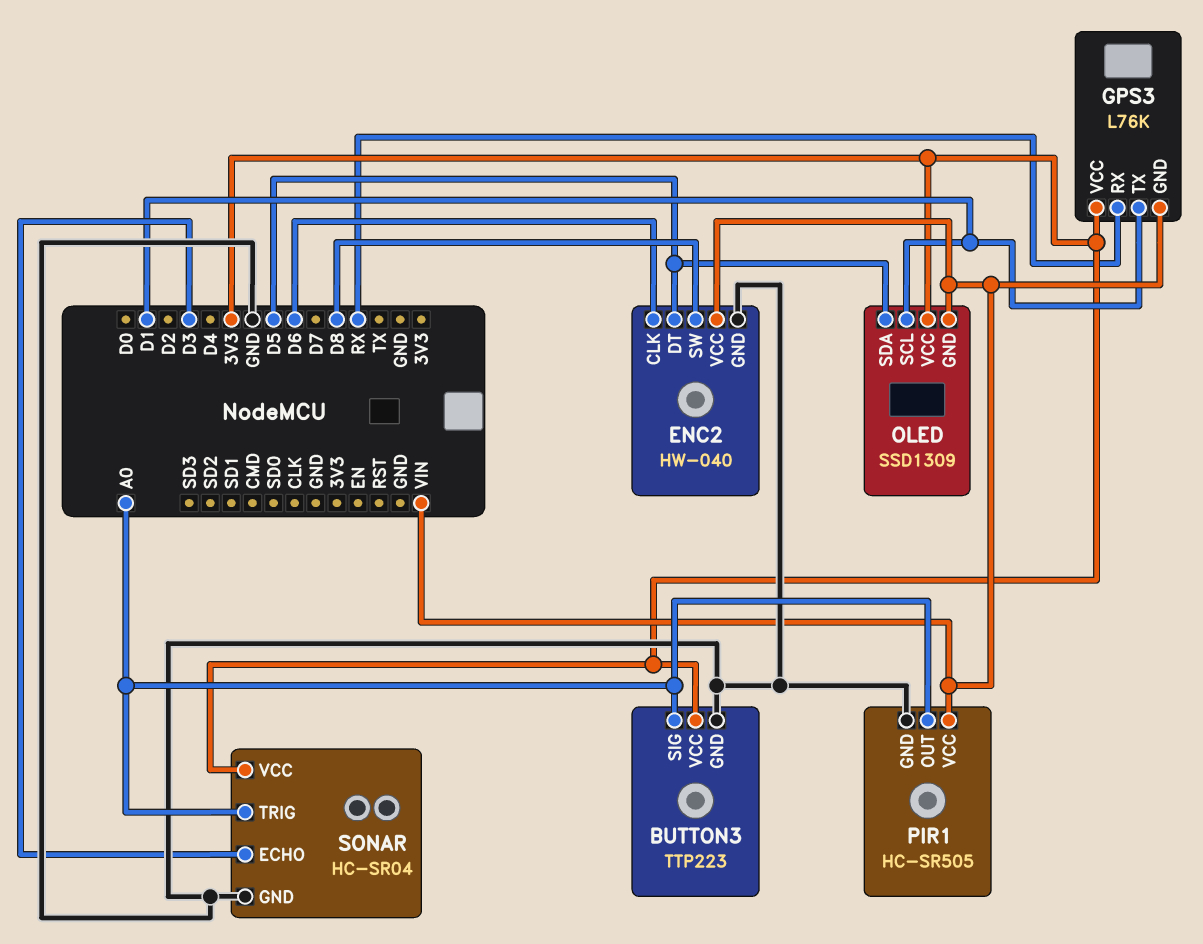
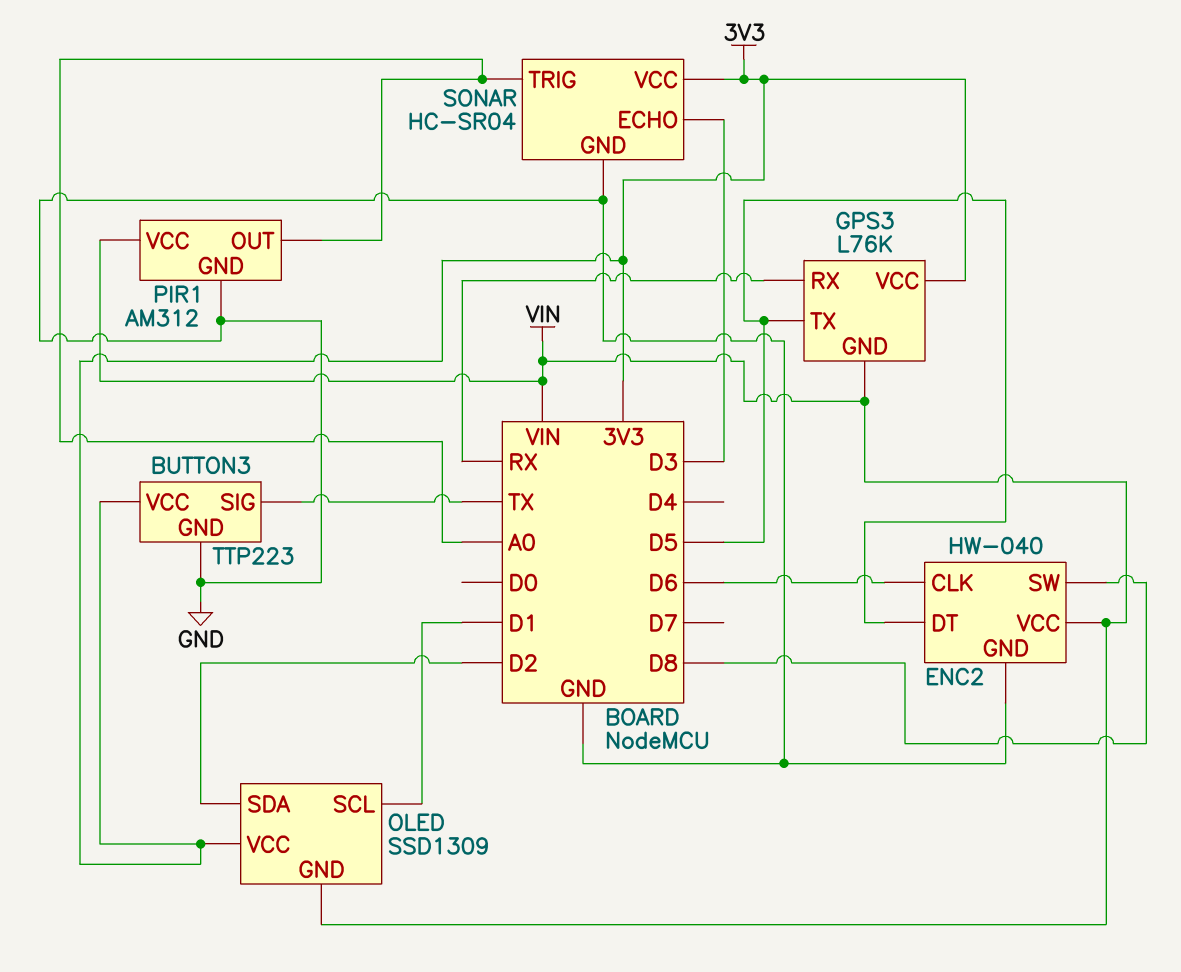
BUTTON3 pin SIG: A0 -> TX
GPS3 pin TX: D1 -> D5
OLED pin SDA: D5 -> D2
PIR1: HC-SR505 -> AM312

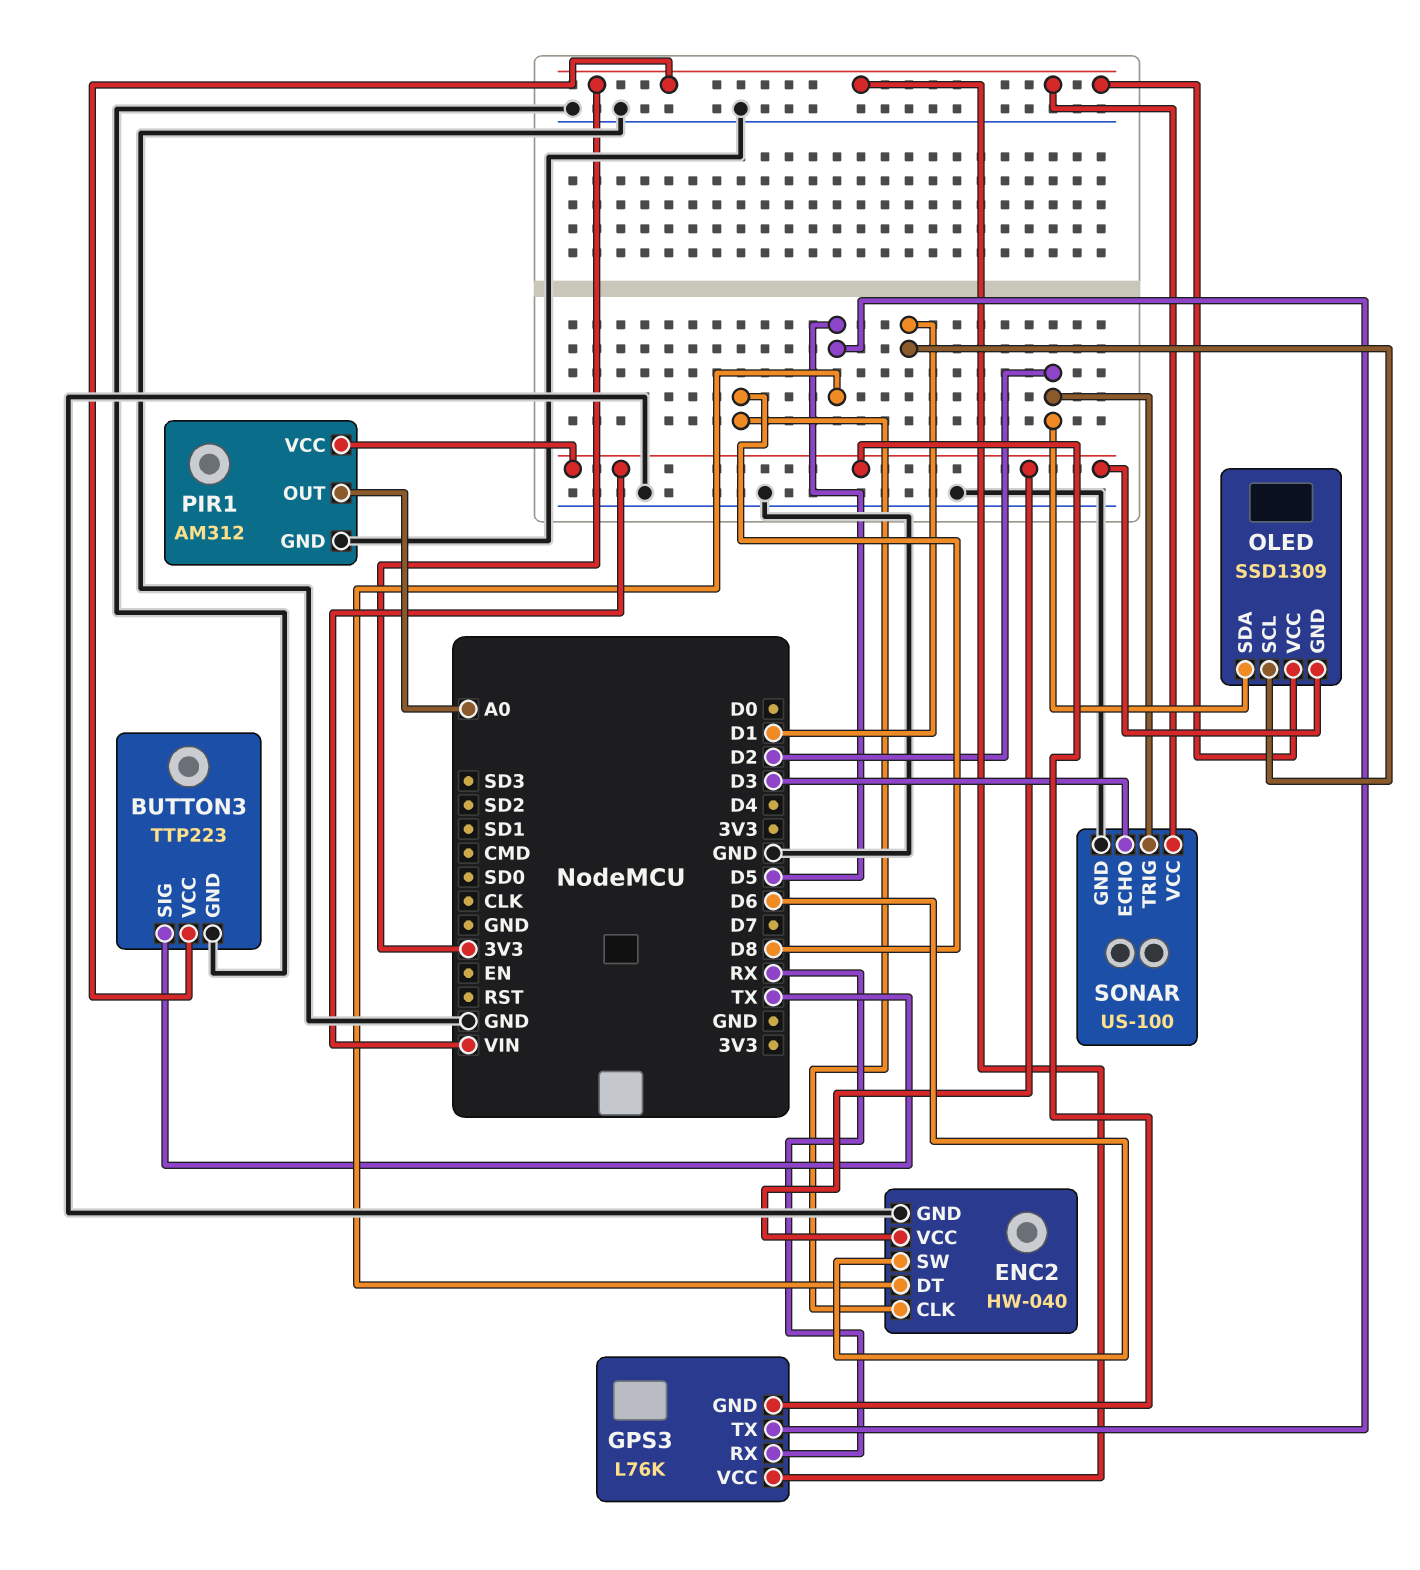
ENC2 pin CLK: D6 -> D8
ENC2 pin SW: D8 -> D6
SONAR: HC-SR04 -> US-100
SONAR pin TRIG: A0 -> D2

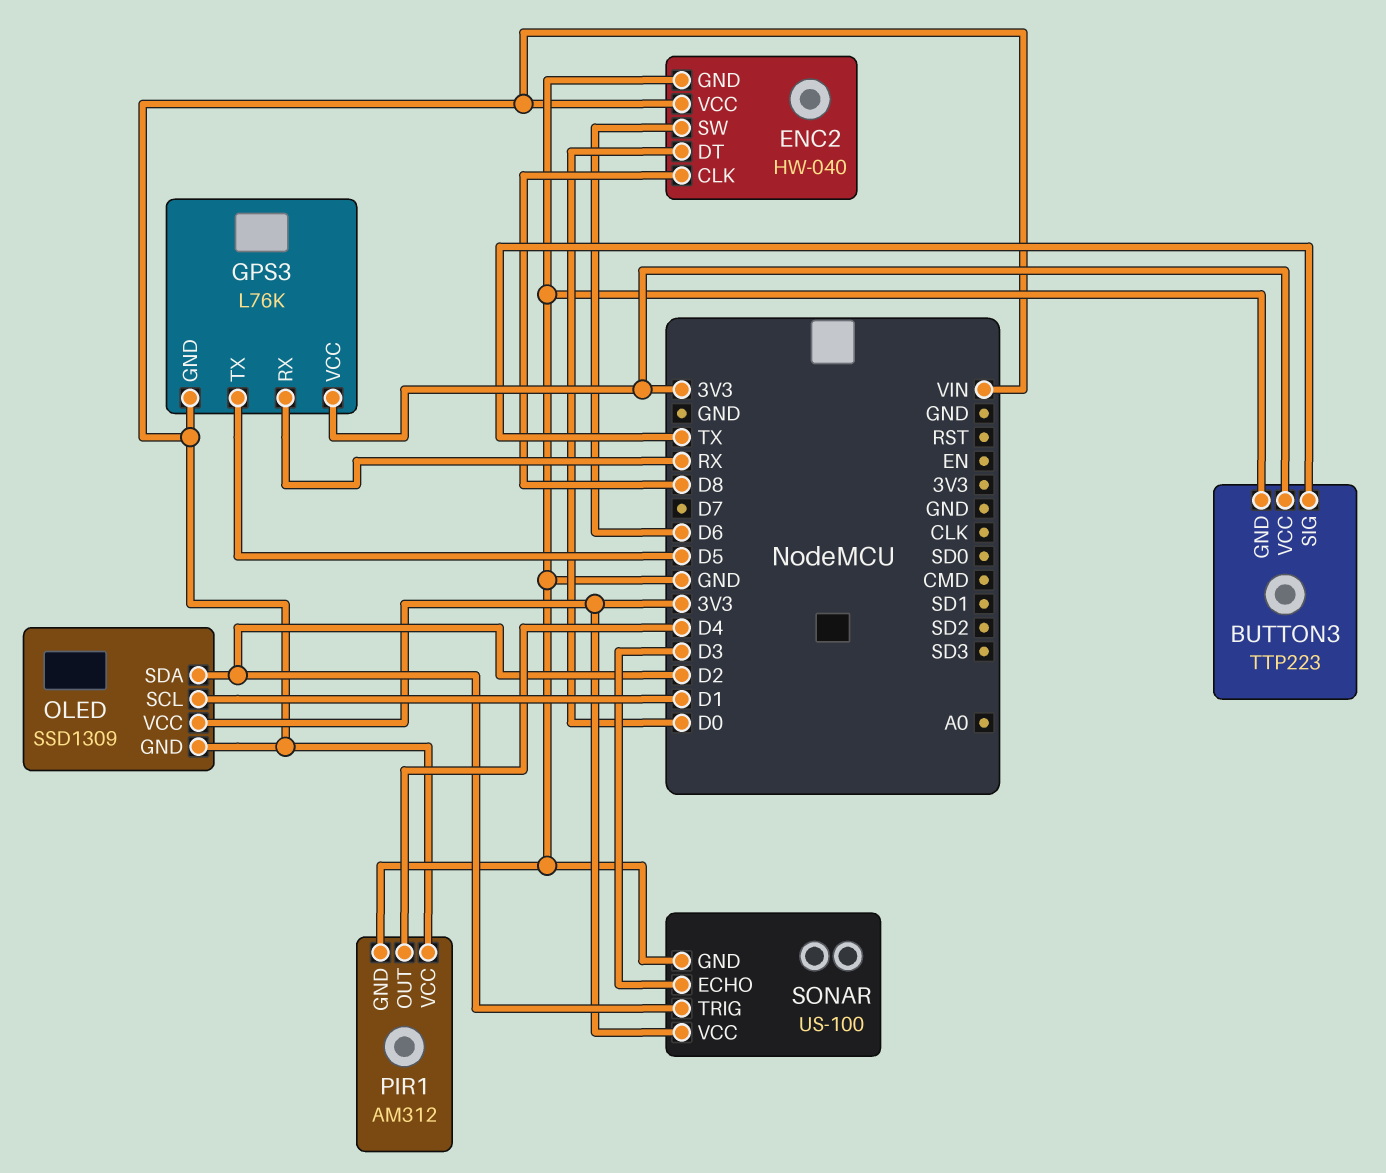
ENC2 pin DT: D5 -> D0
PIR1 pin OUT: A0 -> D4

